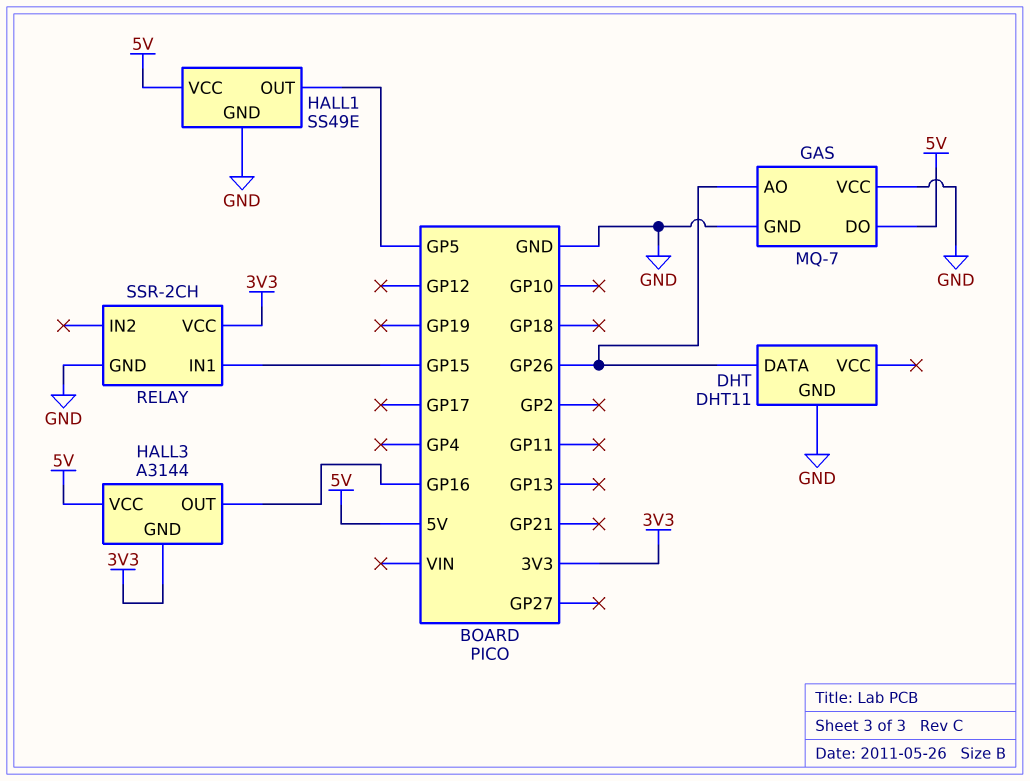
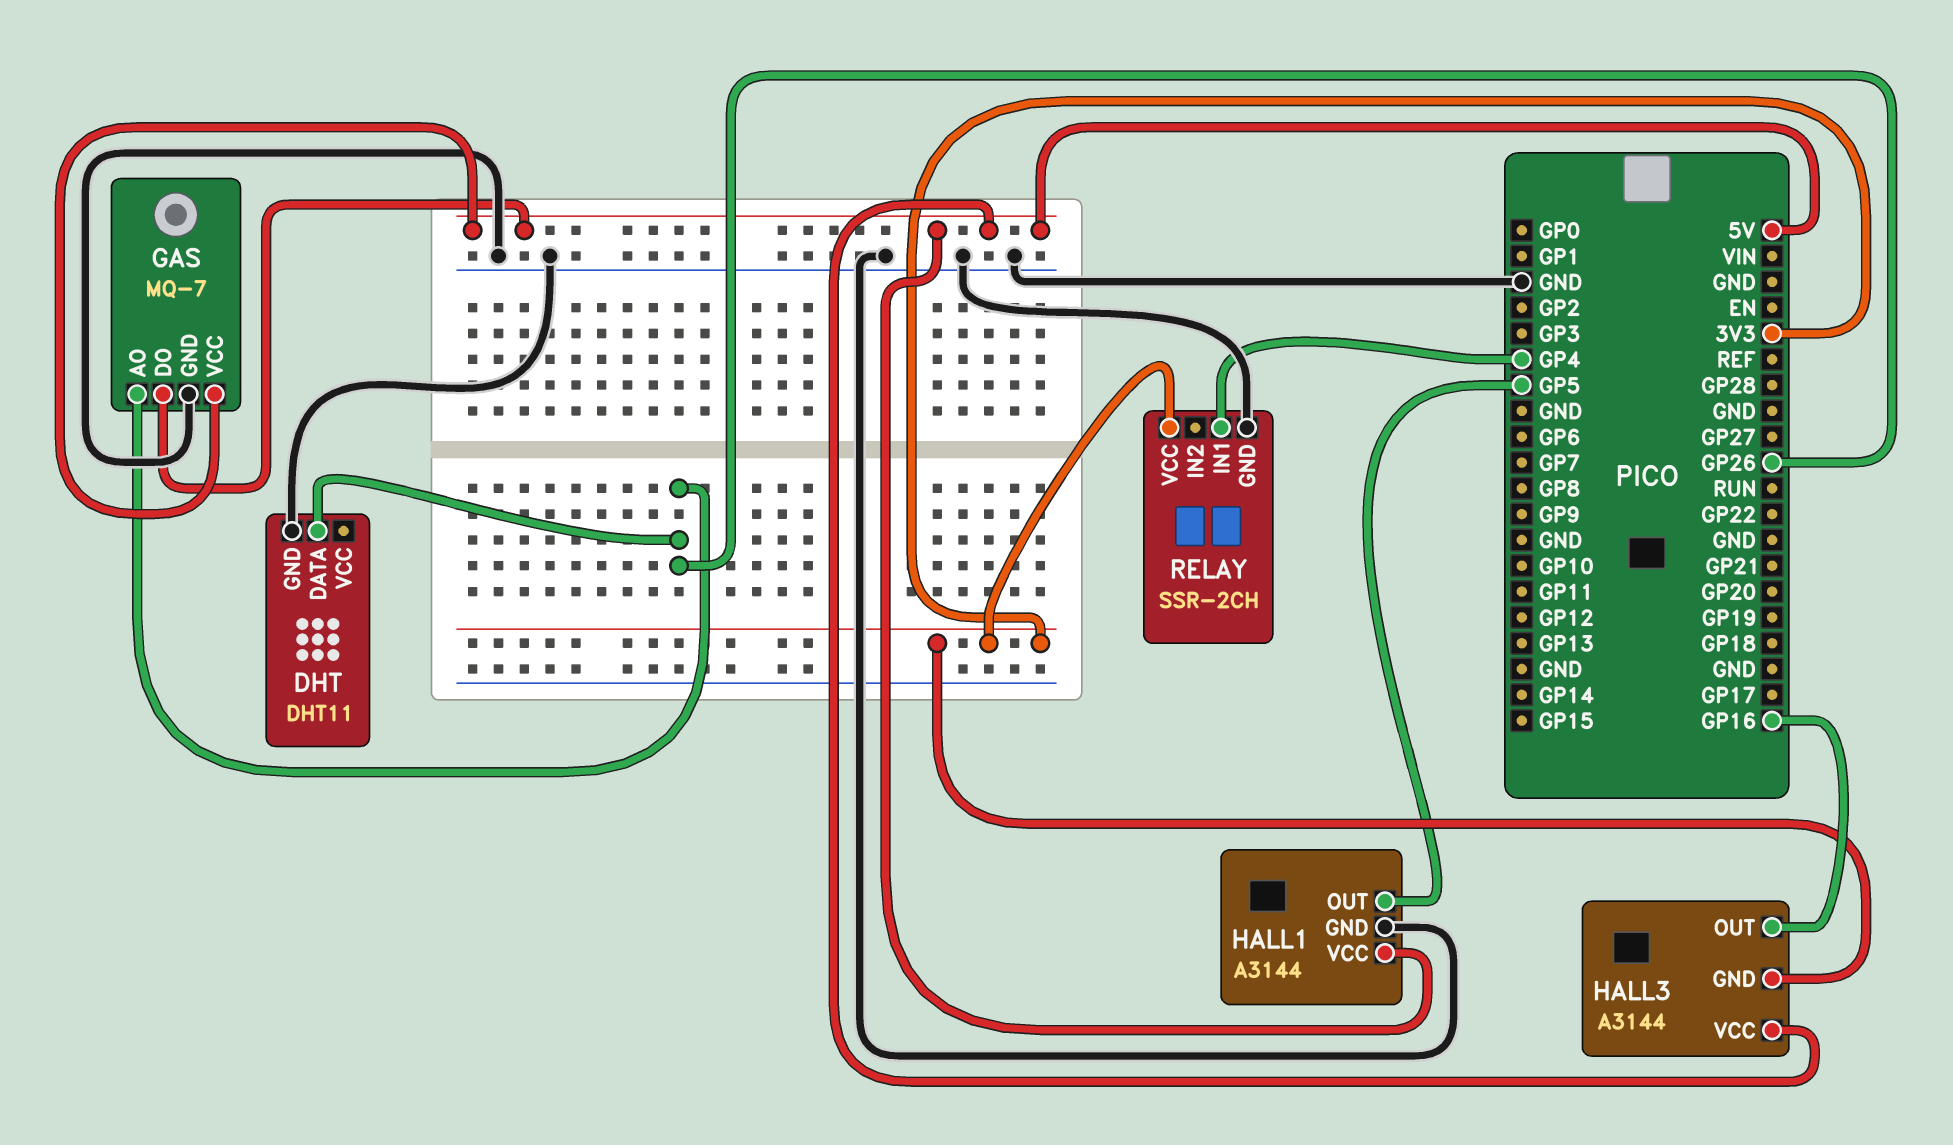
GAS pin VCC: GND -> 5V
HALL1: SS49E -> A3144
RELAY pin IN1: GP15 -> GP4

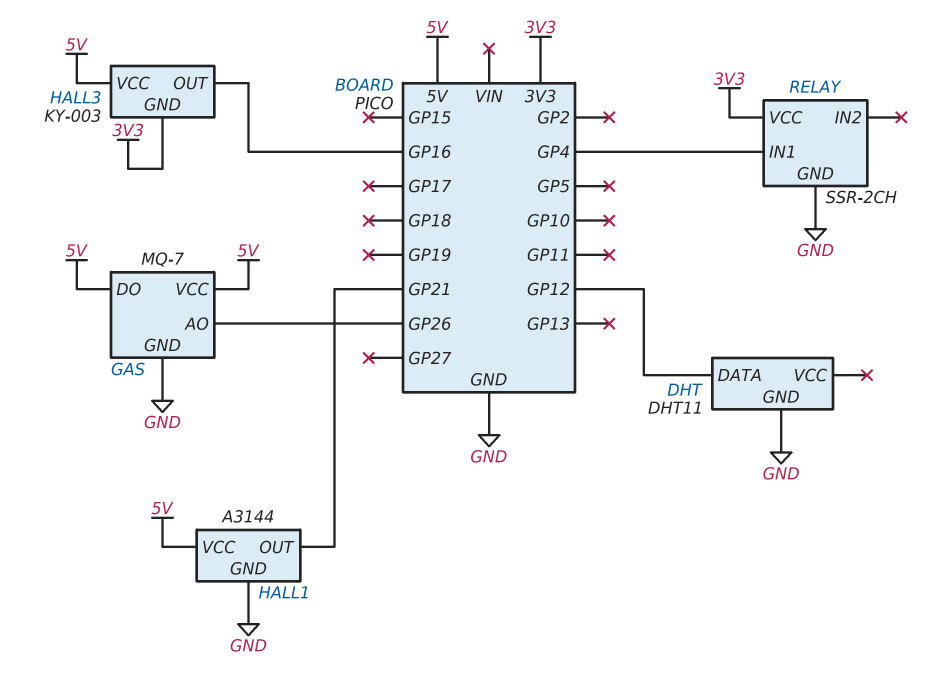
DHT pin DATA: GP26 -> GP12
HALL1 pin OUT: GP5 -> GP21
HALL3: A3144 -> KY-003

